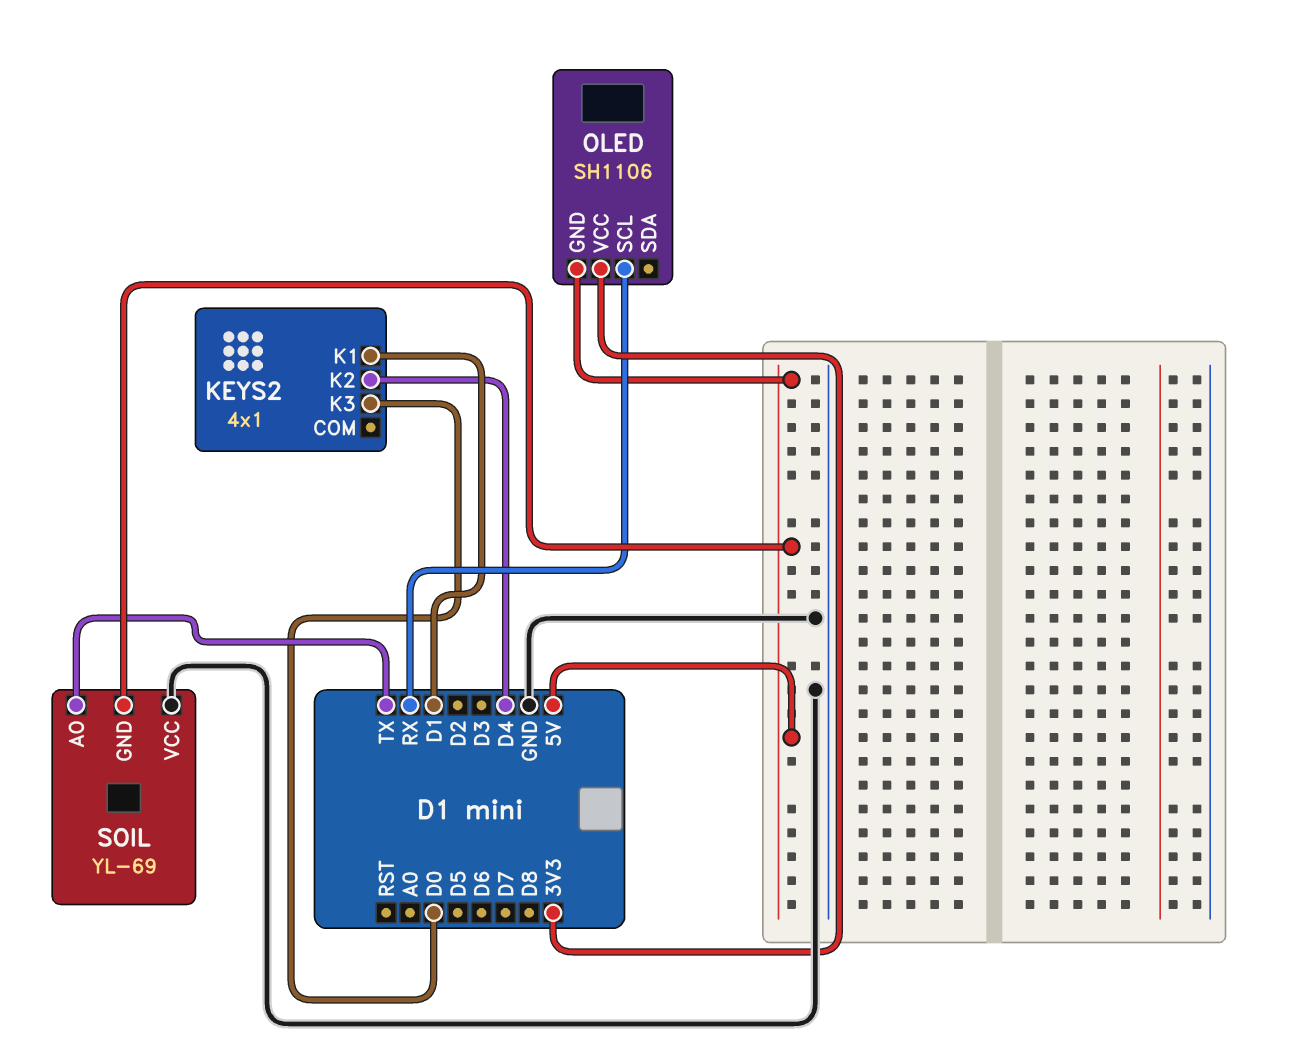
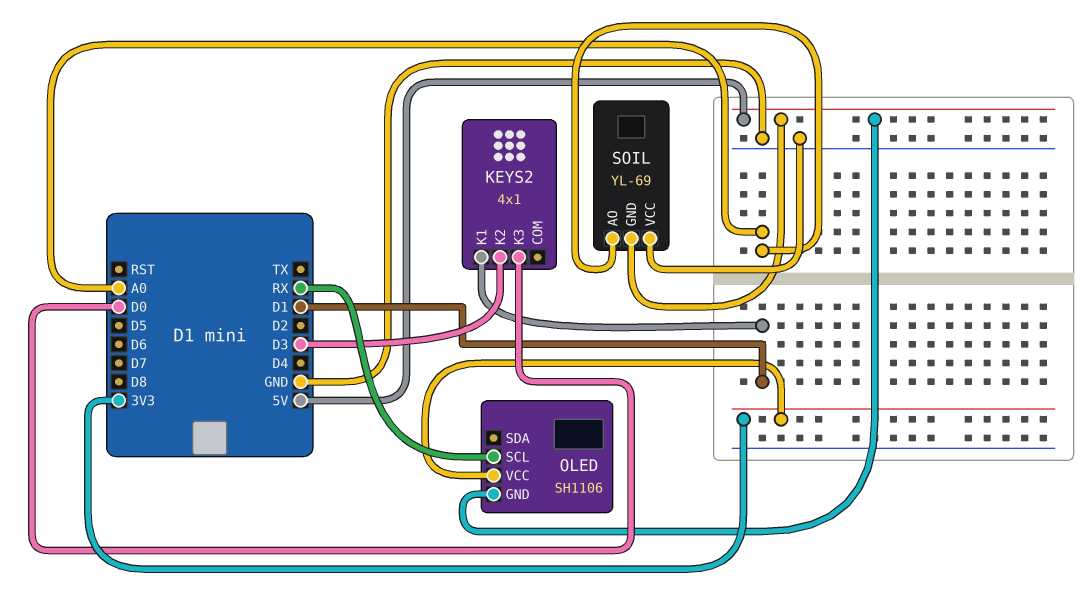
KEYS2 pin K2: D4 -> D3
SOIL pin AO: TX -> A0

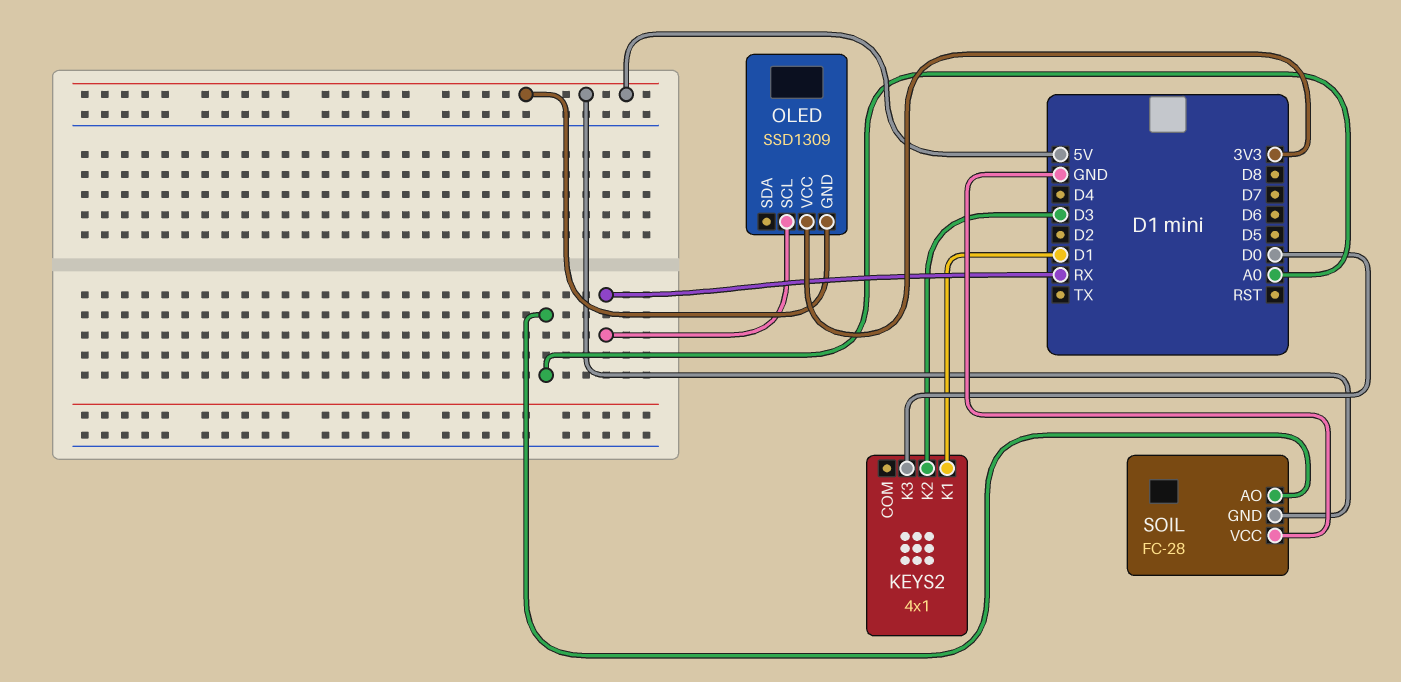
OLED: SH1106 -> SSD1309
SOIL: YL-69 -> FC-28

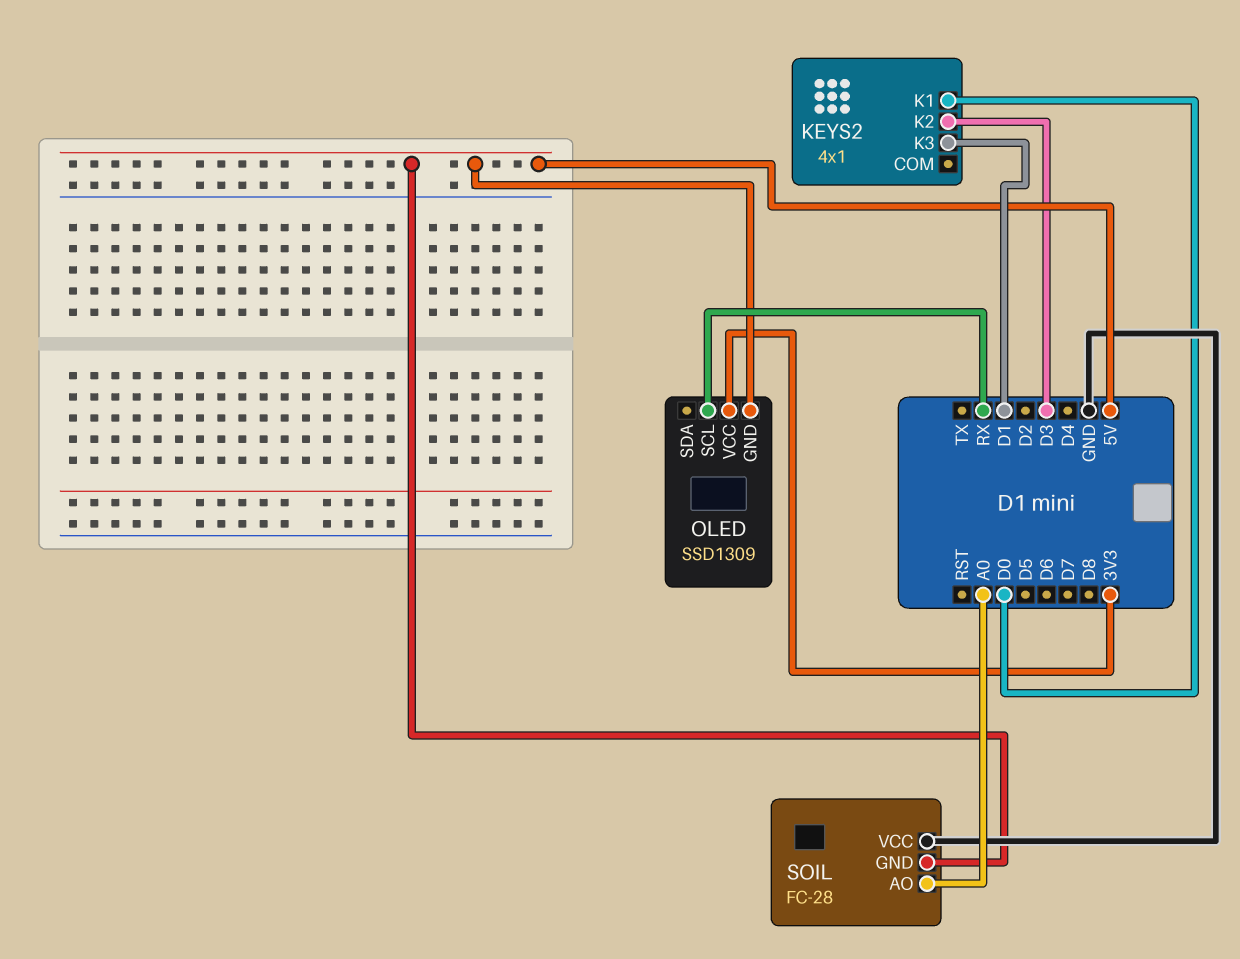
KEYS2 pin K1: D1 -> D0
KEYS2 pin K3: D0 -> D1

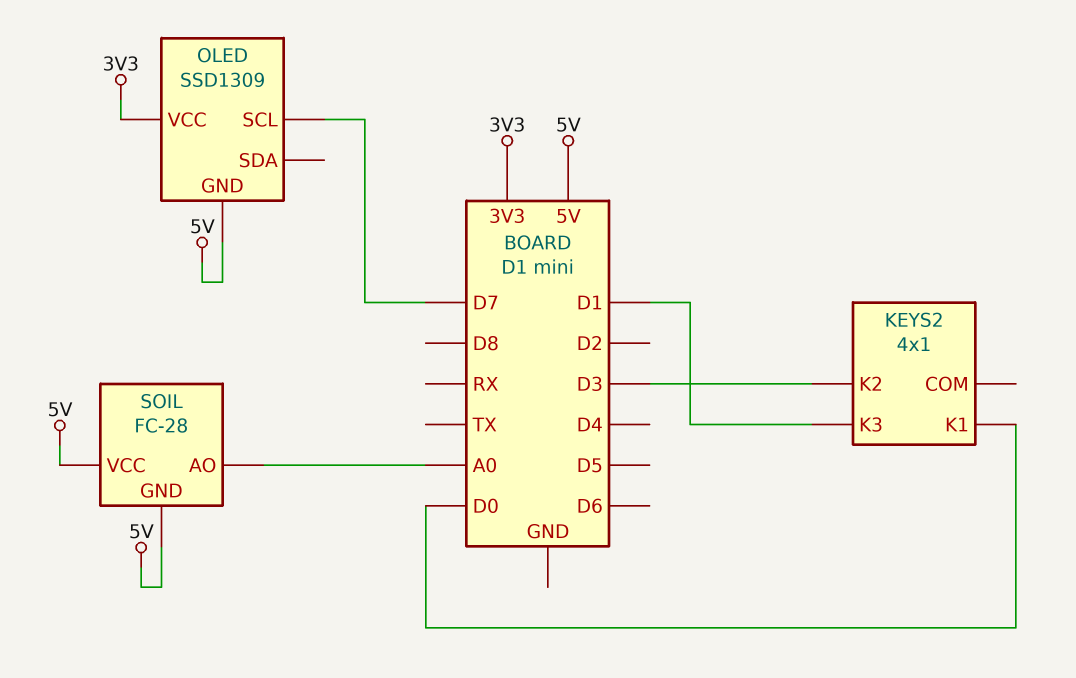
OLED pin SCL: RX -> D7
SOIL pin VCC: GND -> 5V

